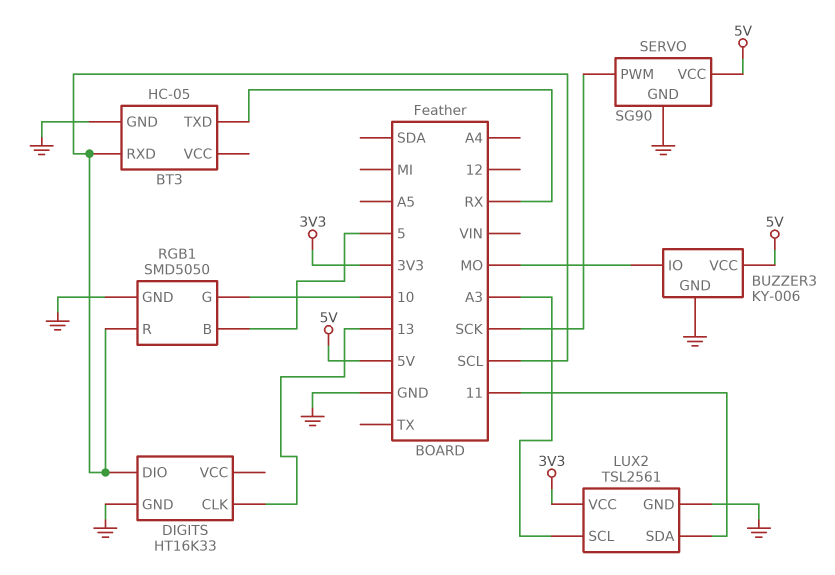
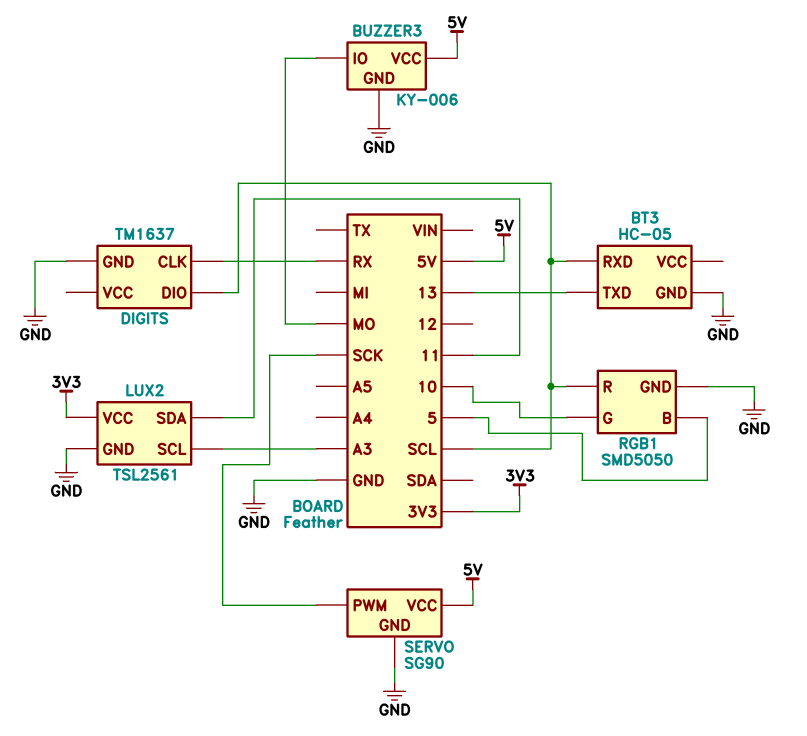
BT3 pin TXD: RX -> 13
DIGITS: HT16K33 -> TM1637
DIGITS pin CLK: 13 -> RX

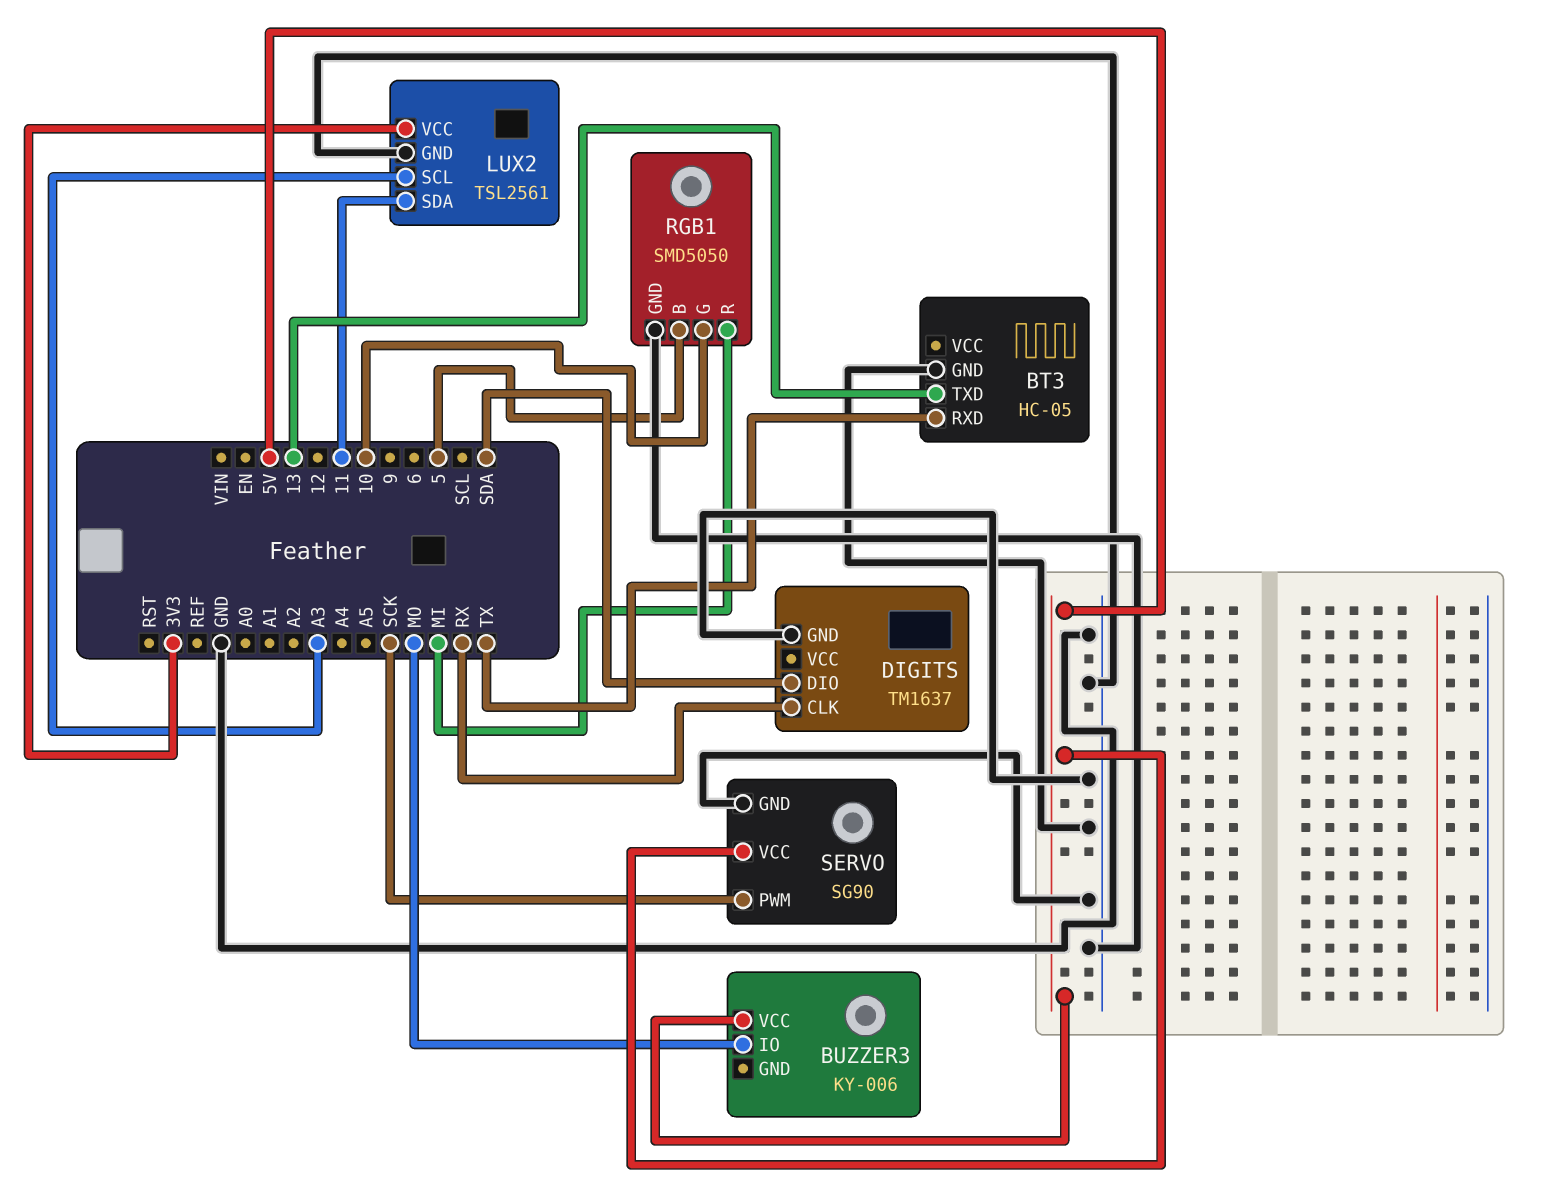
BT3 pin RXD: SCL -> TX
BUZZER3 pin GND: GND -> none
DIGITS pin DIO: SCL -> SDA
RGB1 pin R: SCL -> MI

